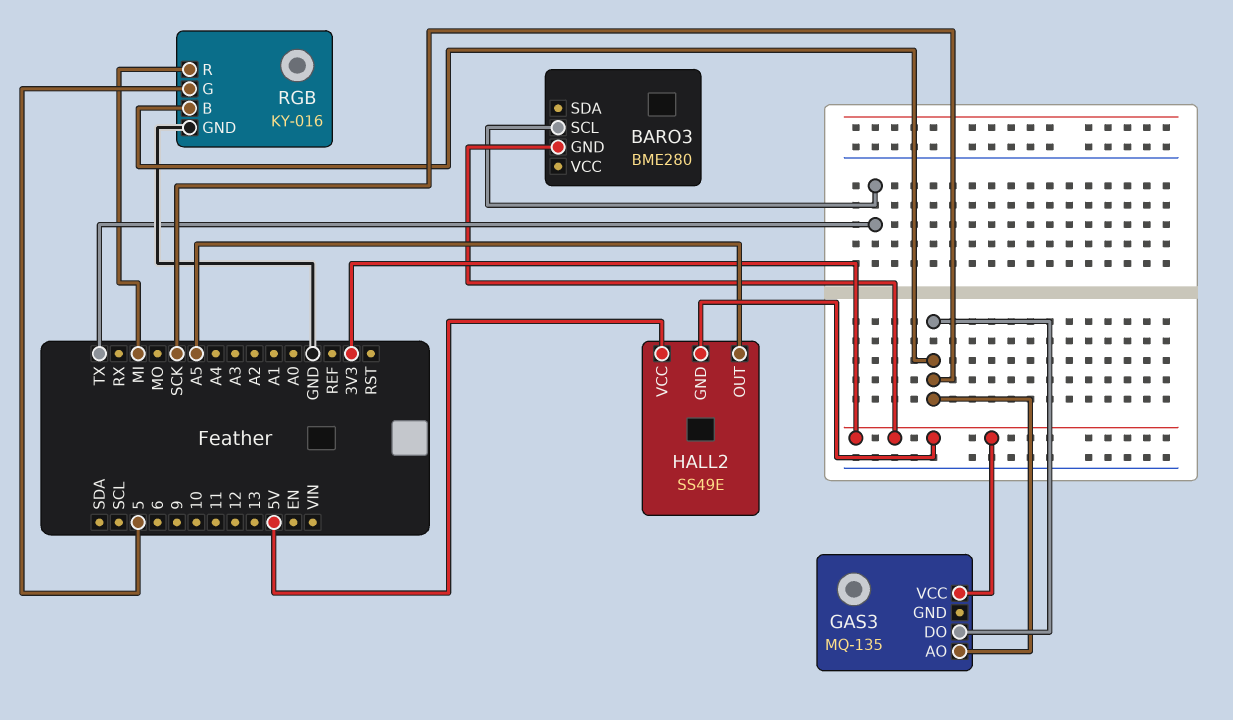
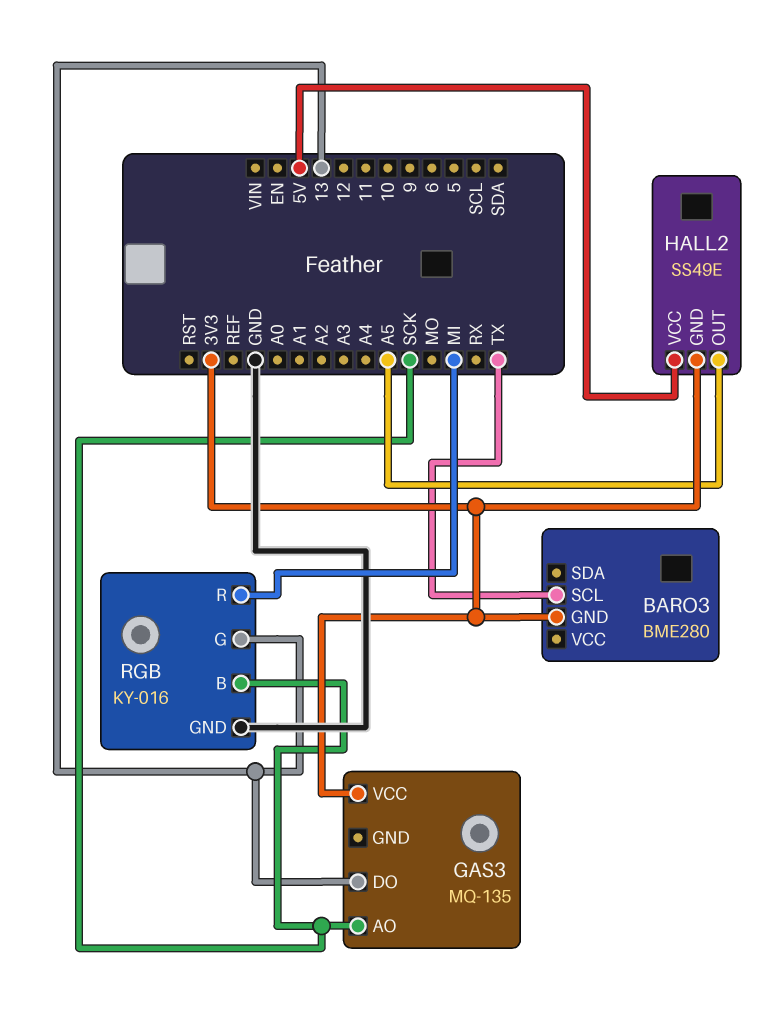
GAS3 pin DO: SCK -> 13
RGB pin G: 5 -> 13

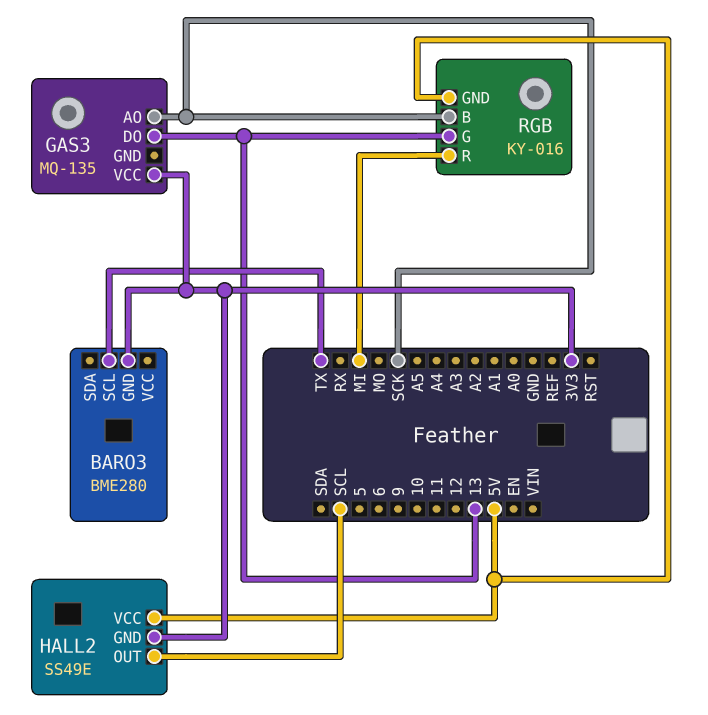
HALL2 pin OUT: A5 -> SCL
RGB pin GND: GND -> 5V

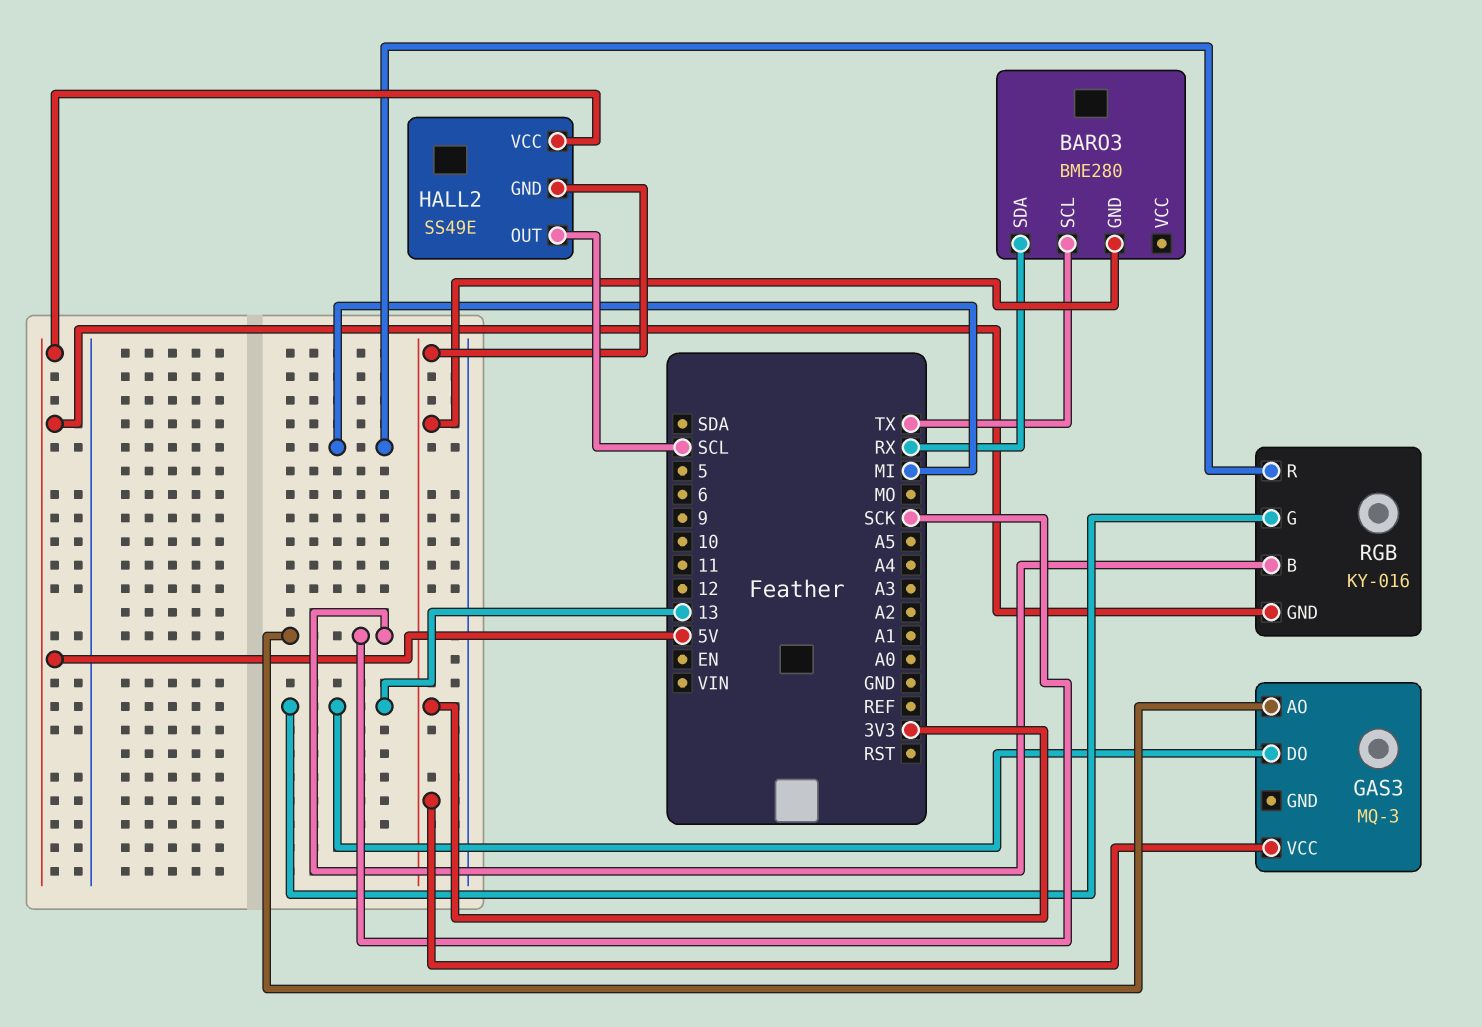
BARO3 pin SDA: none -> RX
GAS3: MQ-135 -> MQ-3

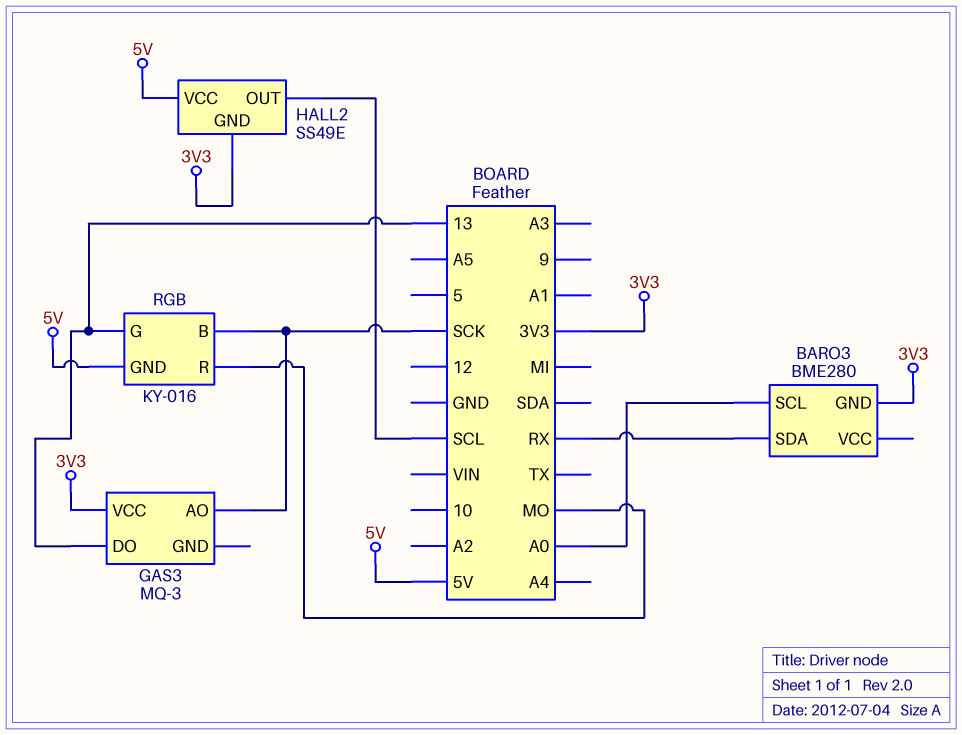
BARO3 pin SCL: TX -> A0
RGB pin R: MI -> MO

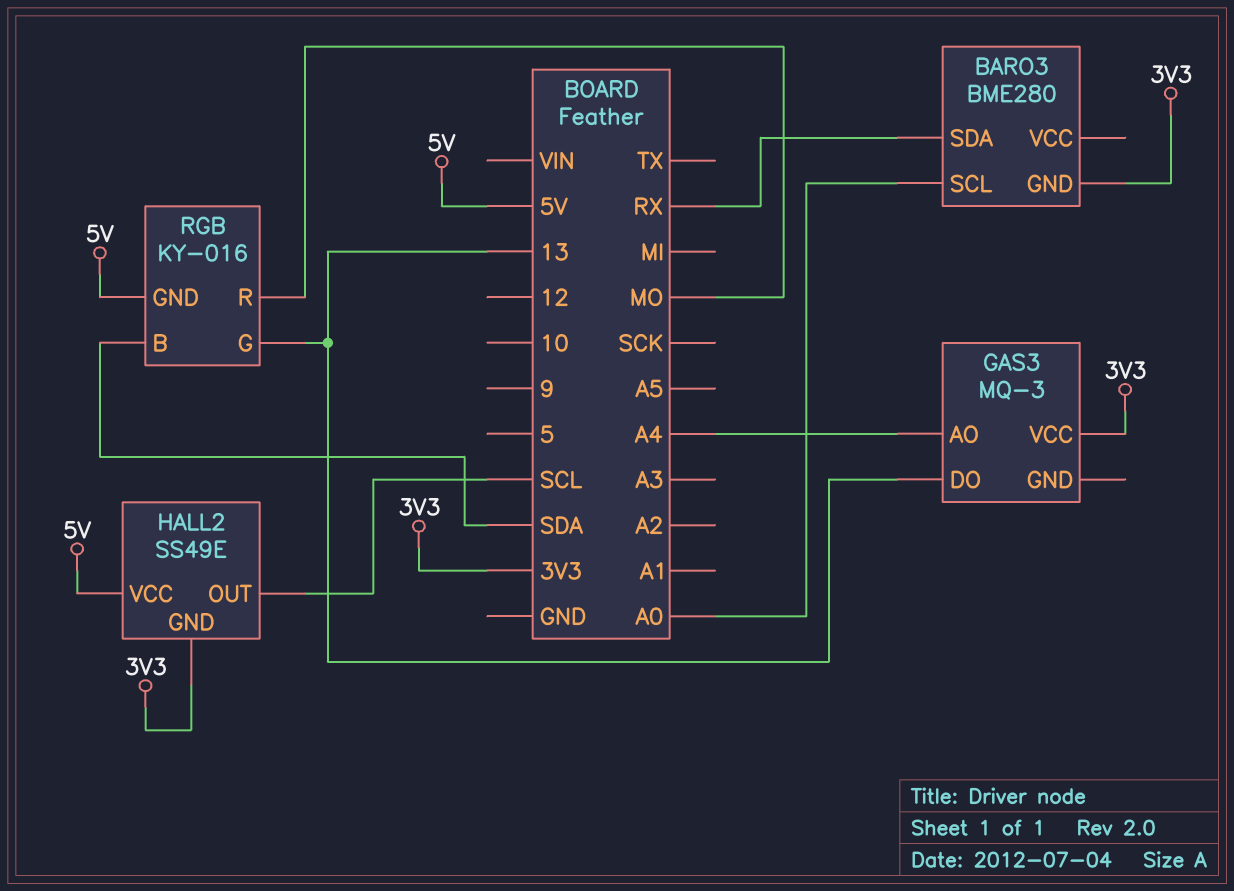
GAS3 pin AO: SCK -> A4
RGB pin B: SCK -> SDA

